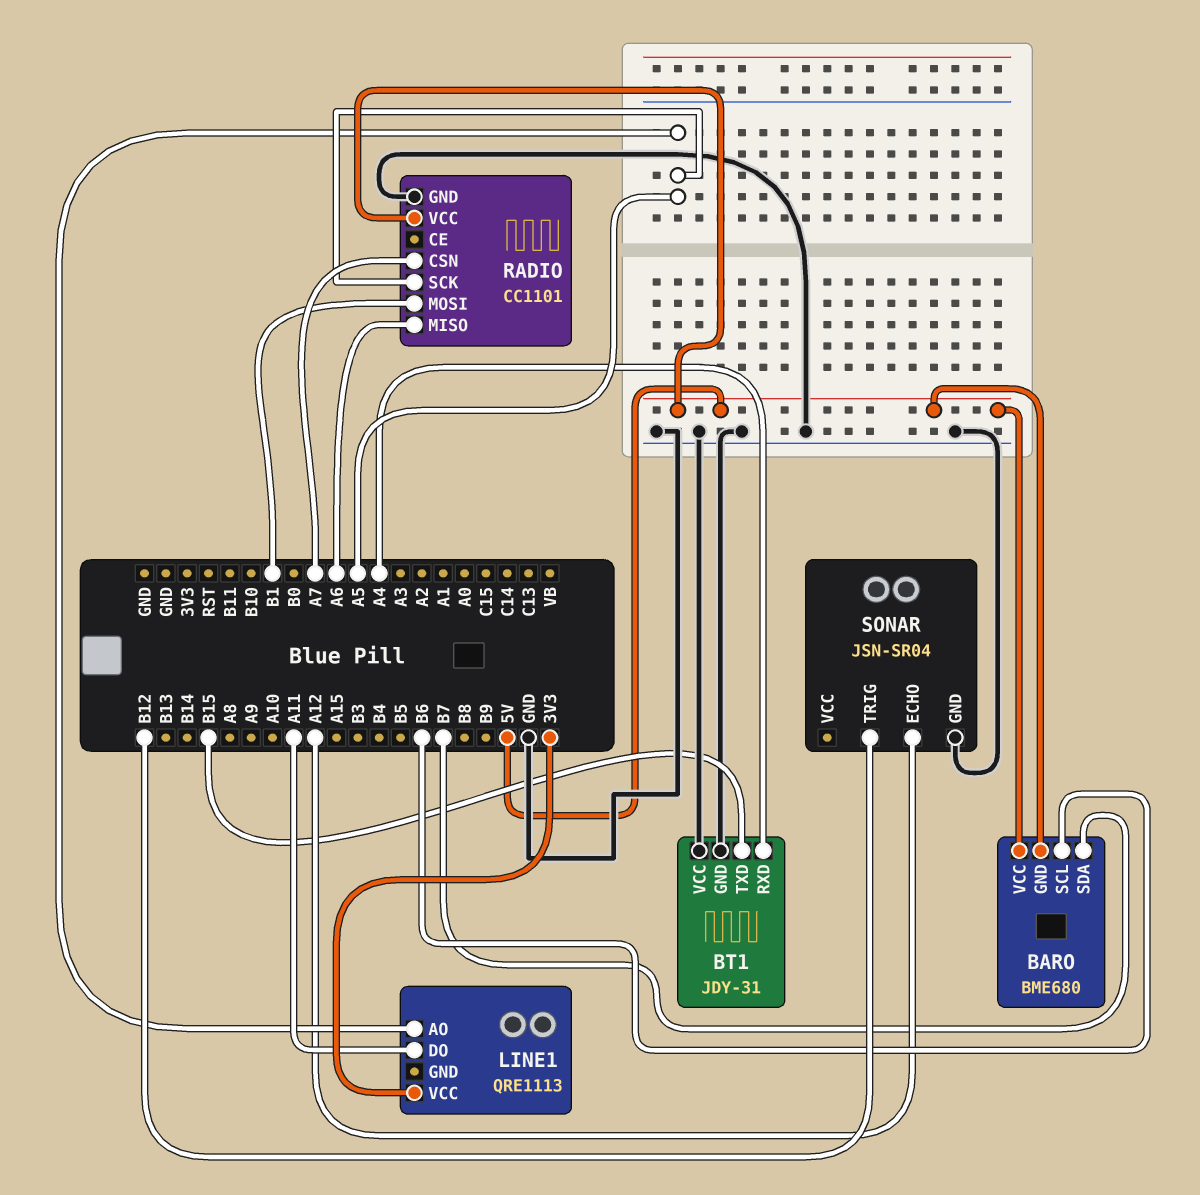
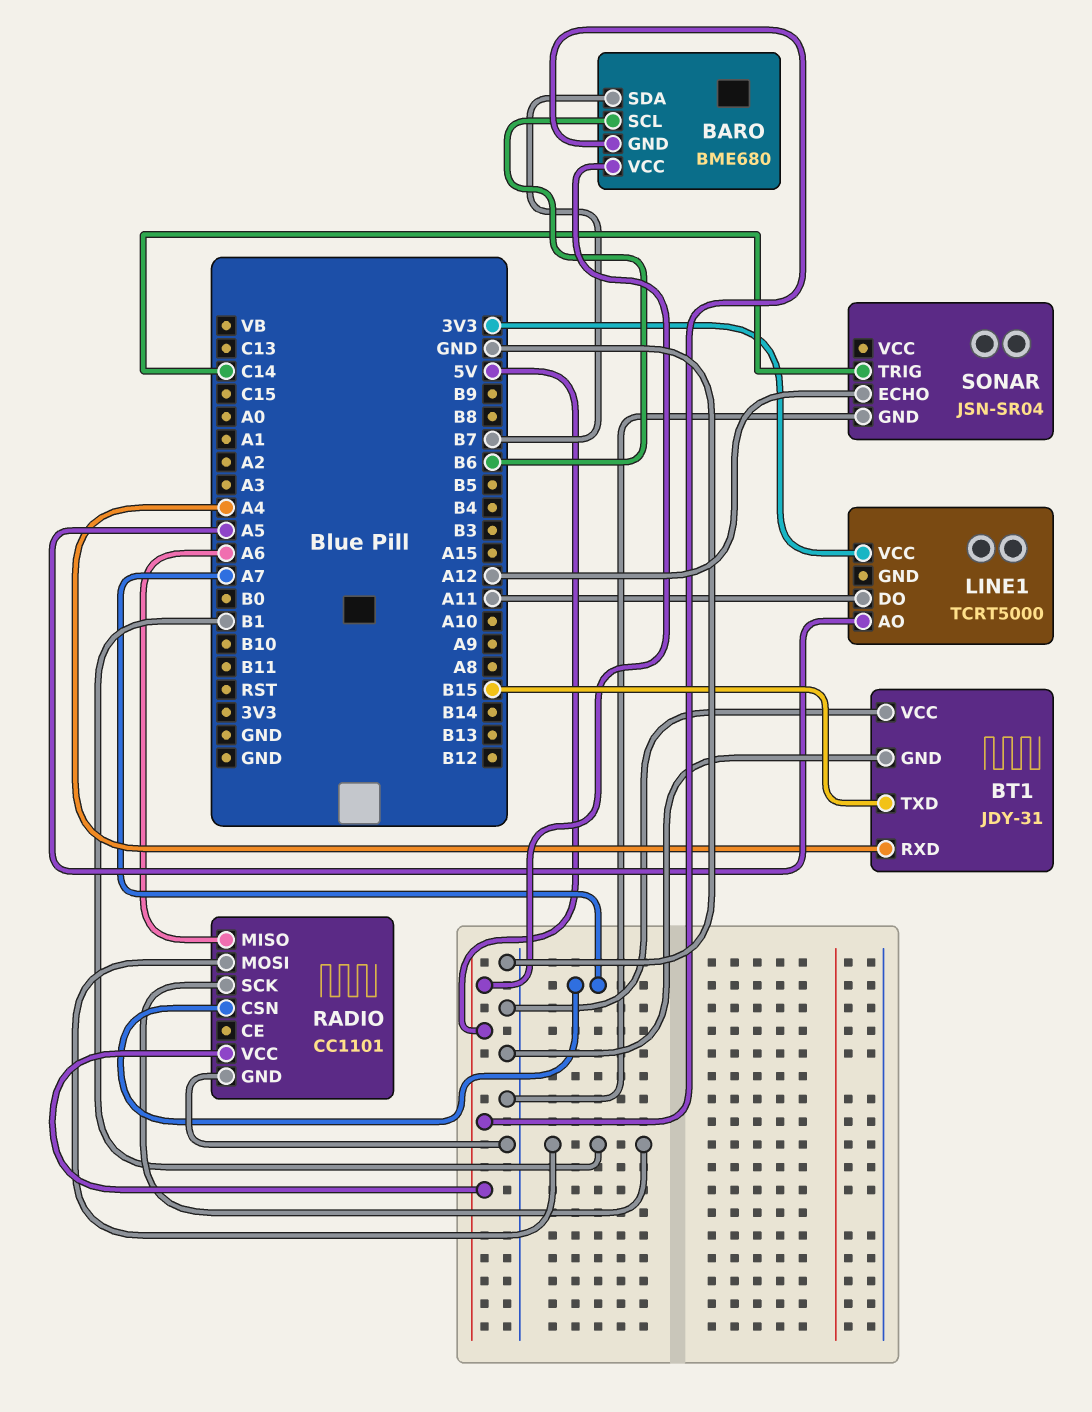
LINE1: QRE1113 -> TCRT5000
RADIO pin SCK: A5 -> B1
SONAR pin TRIG: B12 -> C14

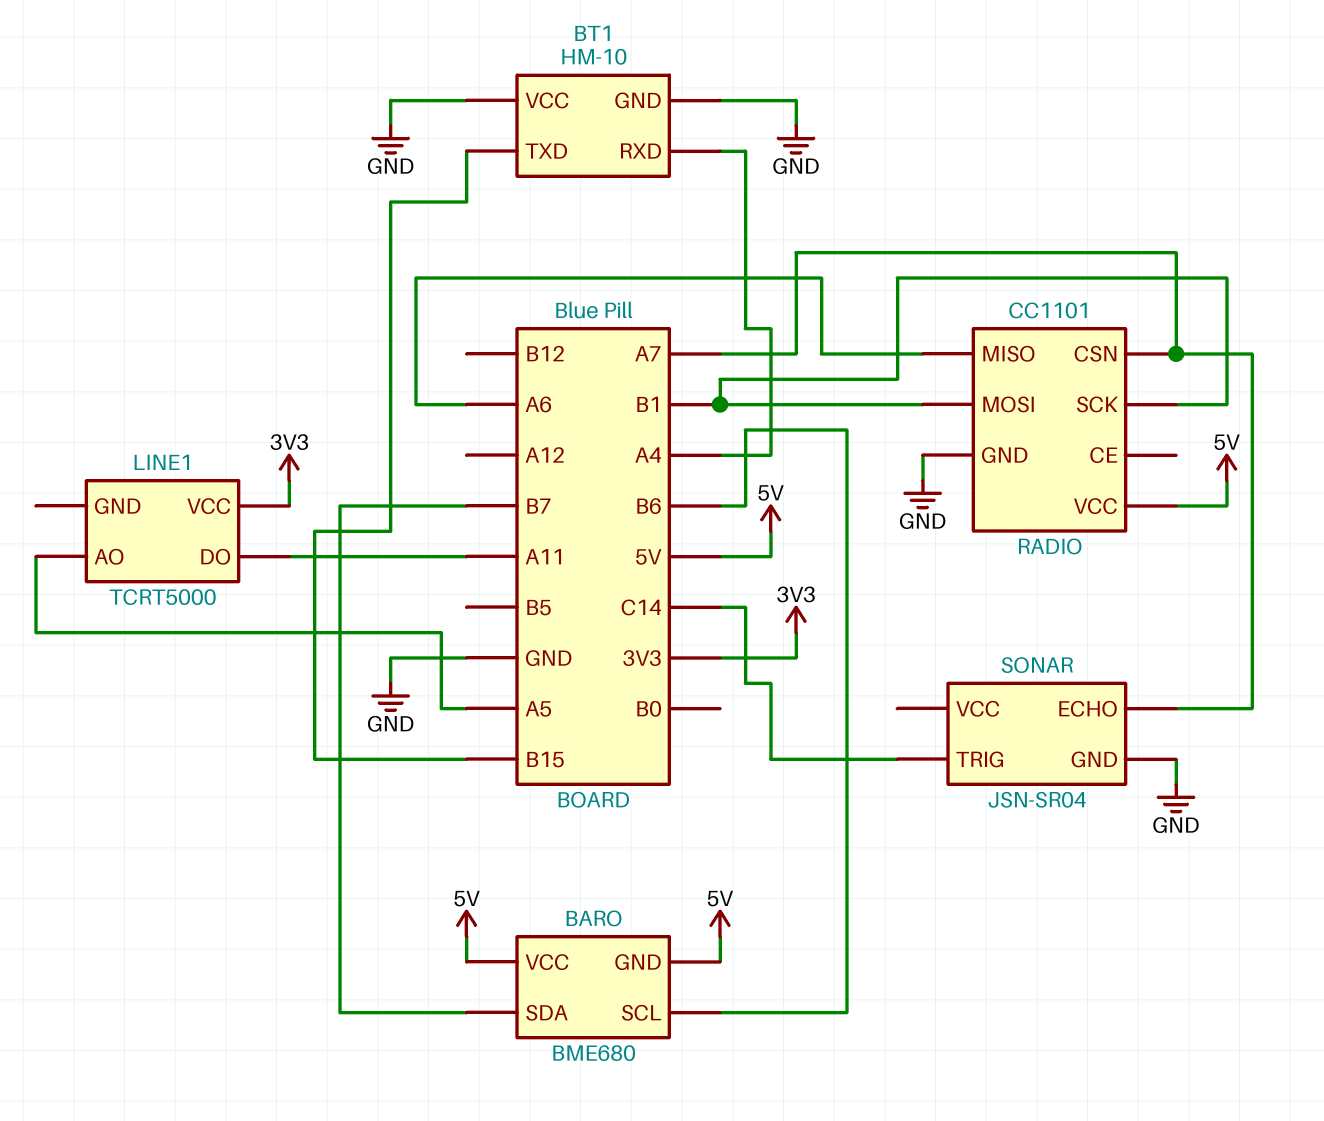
BT1: JDY-31 -> HM-10
SONAR pin ECHO: A12 -> A7

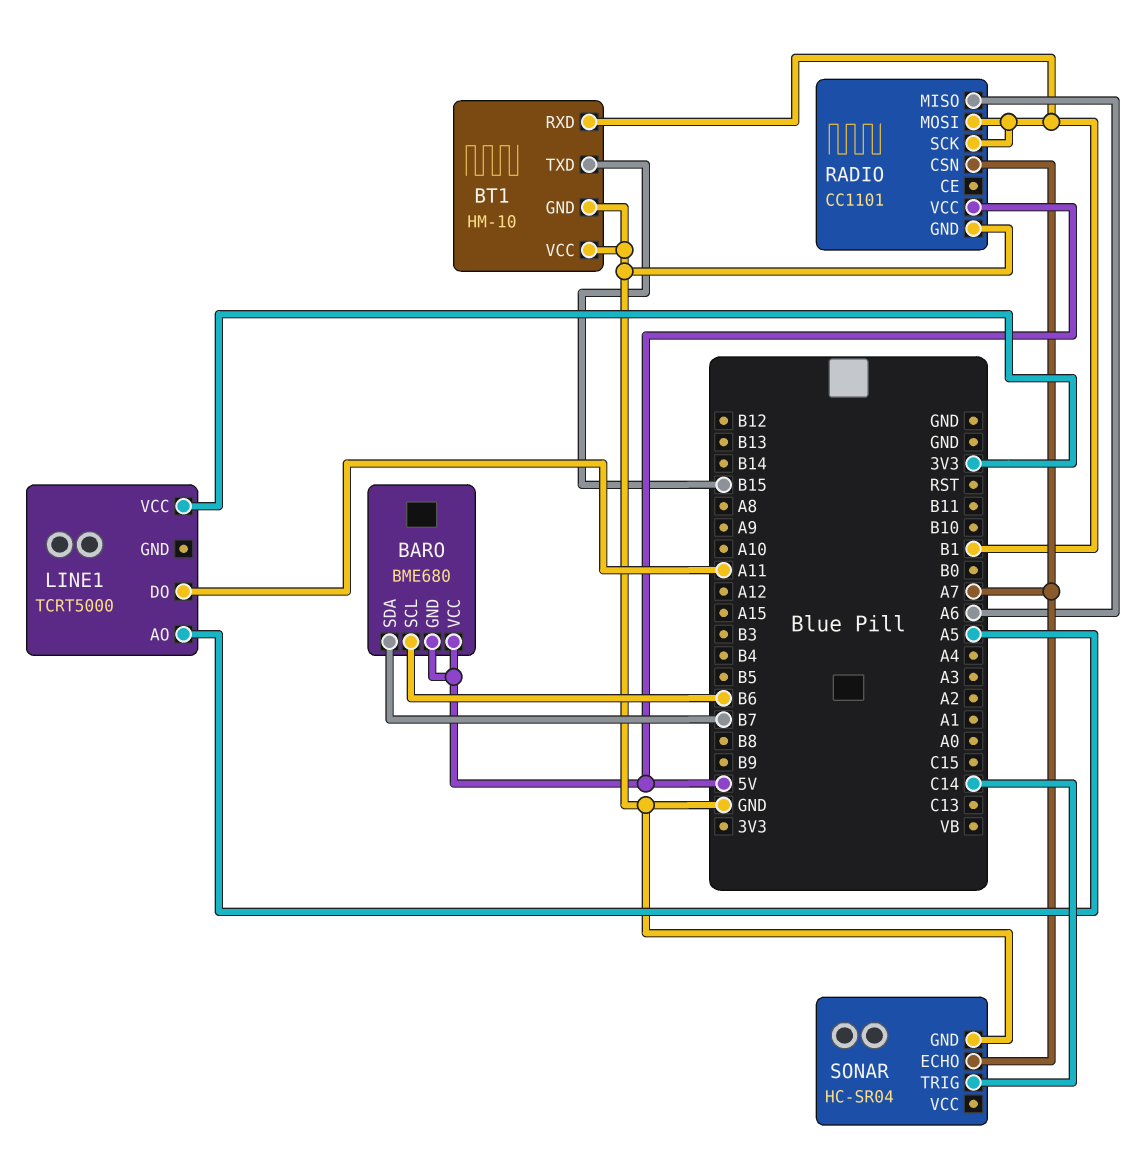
BT1 pin RXD: A4 -> B1
SONAR: JSN-SR04 -> HC-SR04

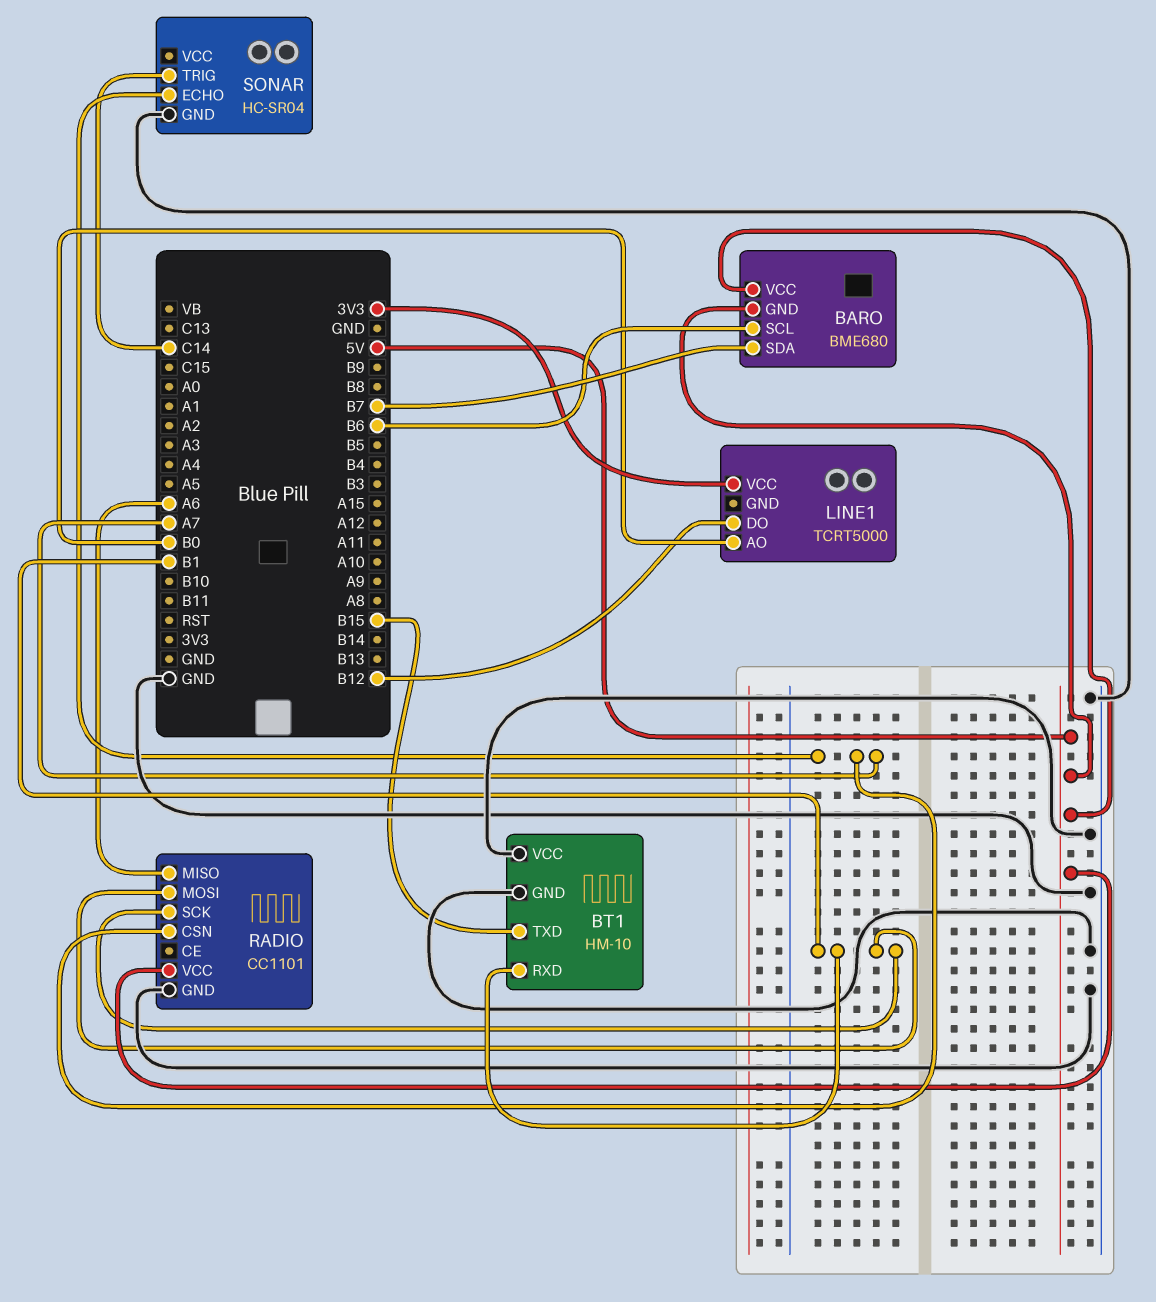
LINE1 pin AO: A5 -> B0
LINE1 pin DO: A11 -> B12

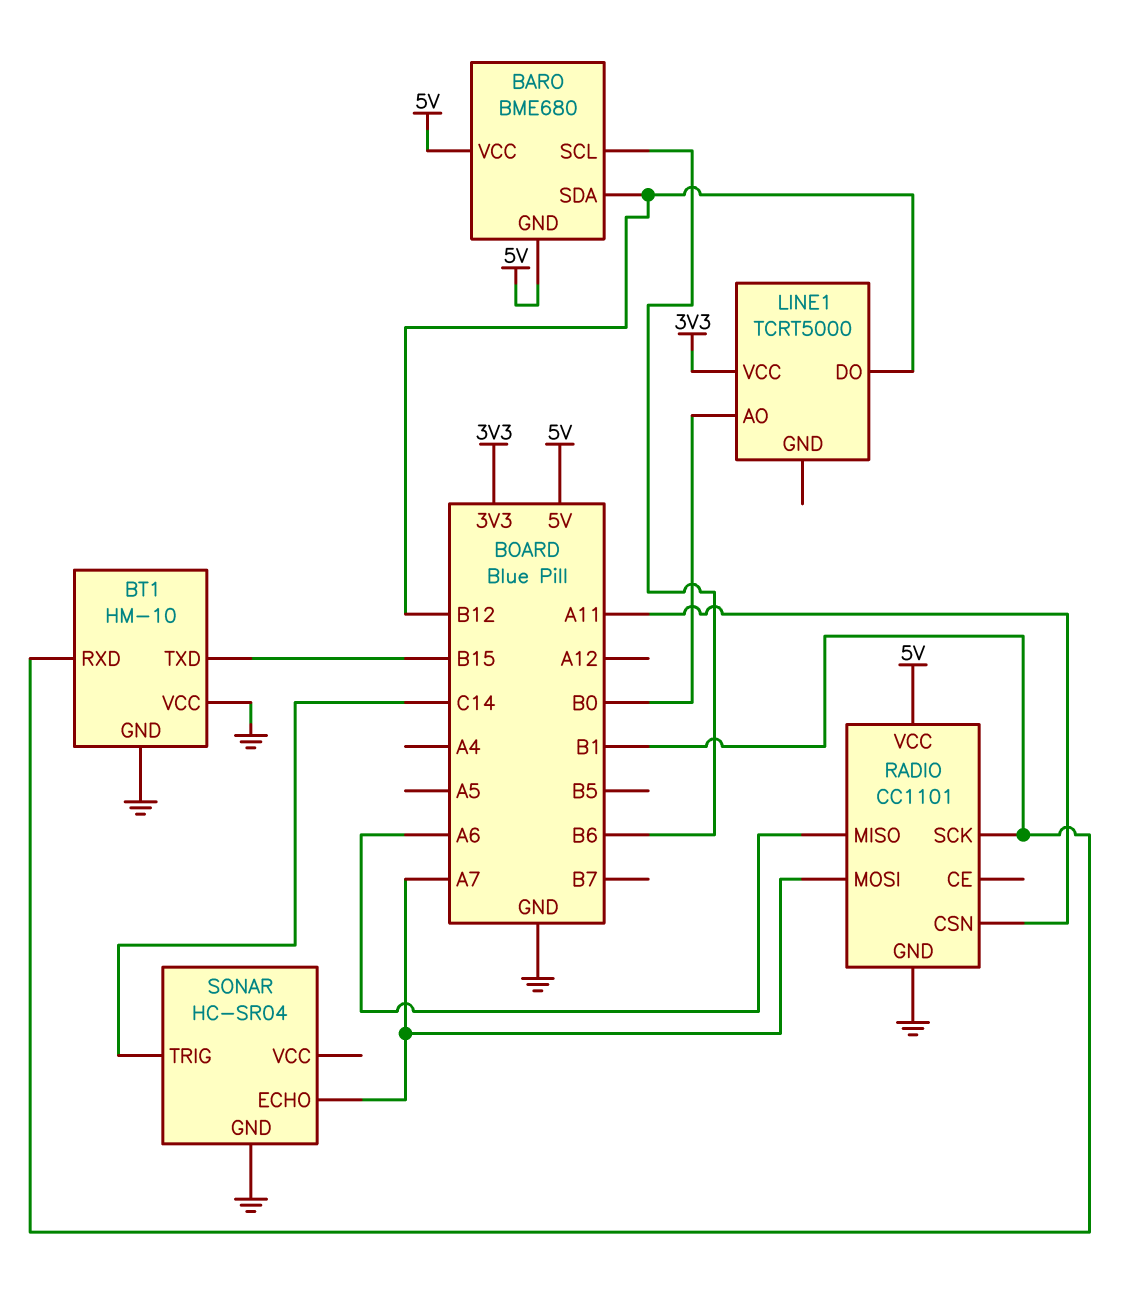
BARO pin SDA: B7 -> B12
RADIO pin CSN: A7 -> A11
RADIO pin MOSI: B1 -> A7

